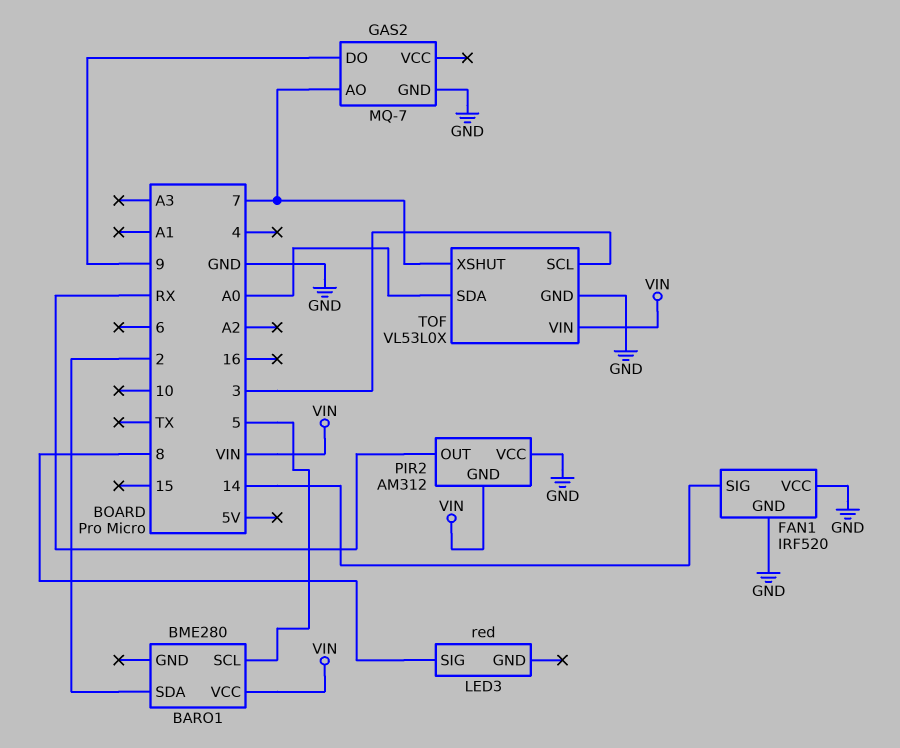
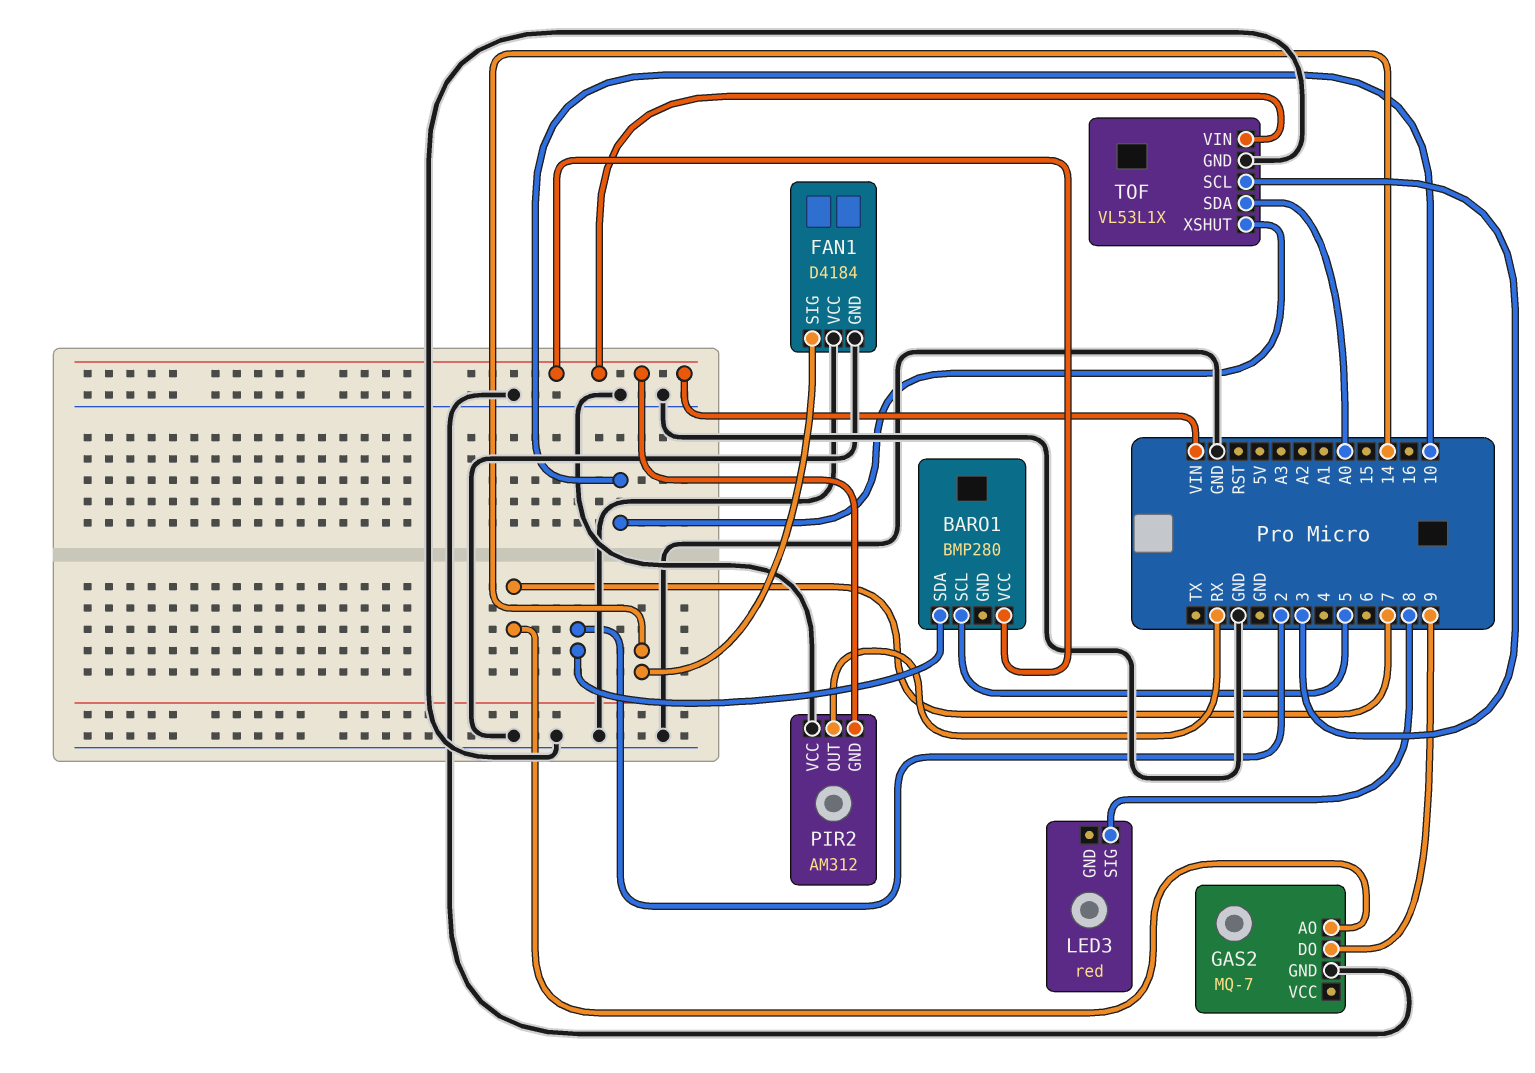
BARO1: BME280 -> BMP280
FAN1: IRF520 -> D4184
TOF: VL53L0X -> VL53L1X
TOF pin XSHUT: 7 -> 10

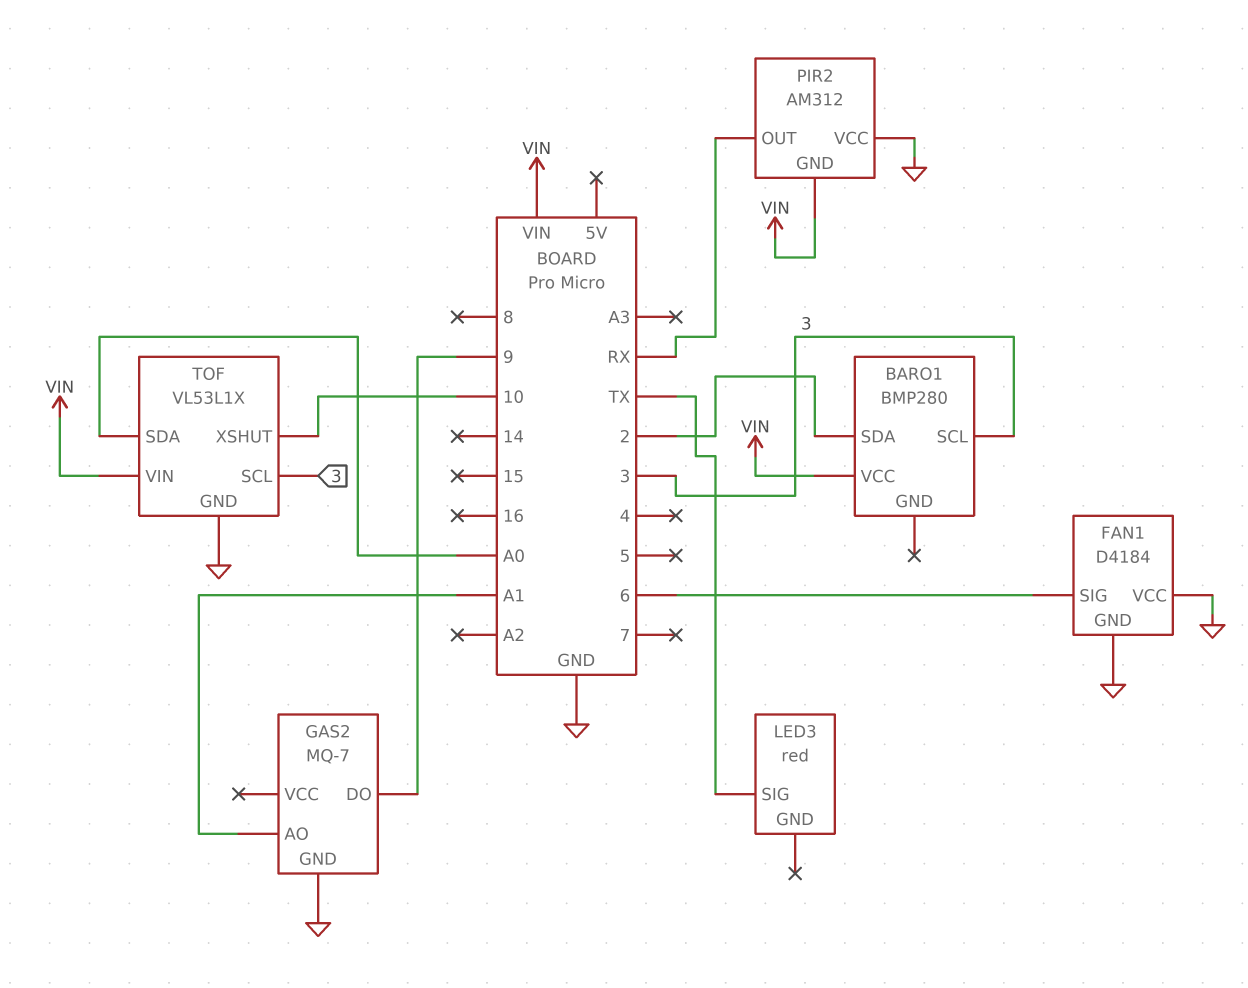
BARO1 pin SCL: 5 -> 3
FAN1 pin SIG: 14 -> 6
GAS2 pin AO: 7 -> A1
LED3 pin SIG: 8 -> TX

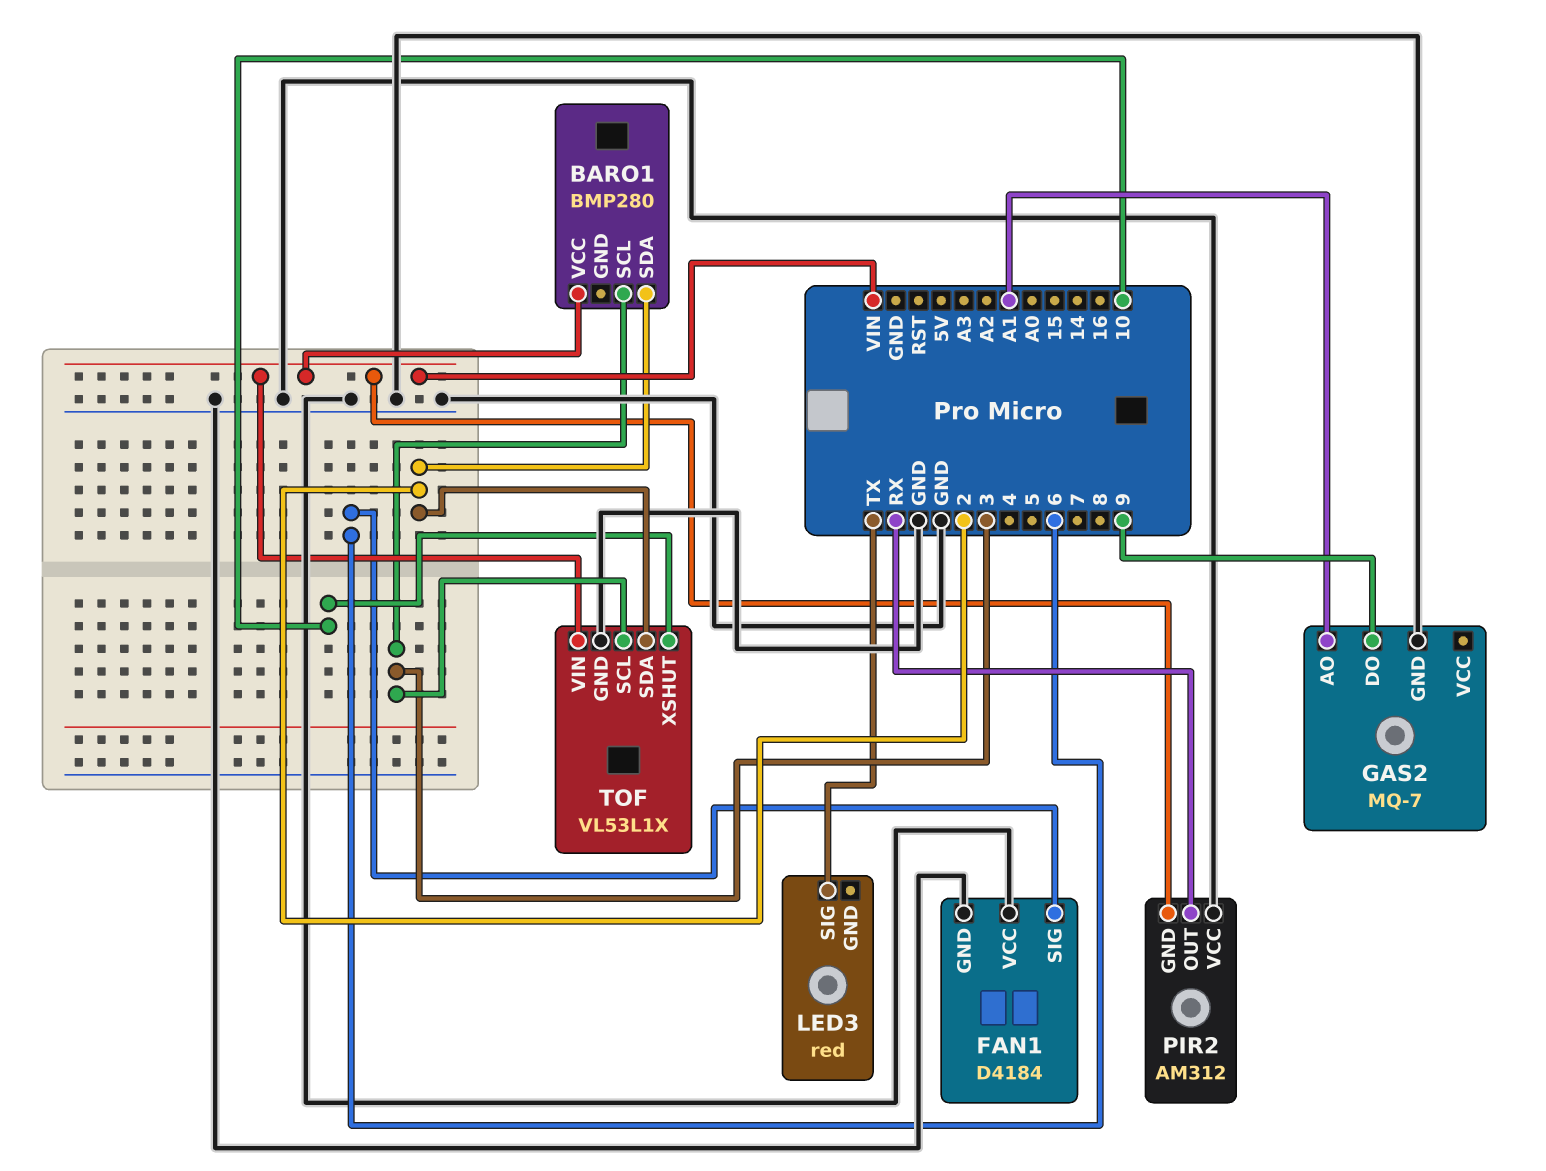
TOF pin SDA: A0 -> 2

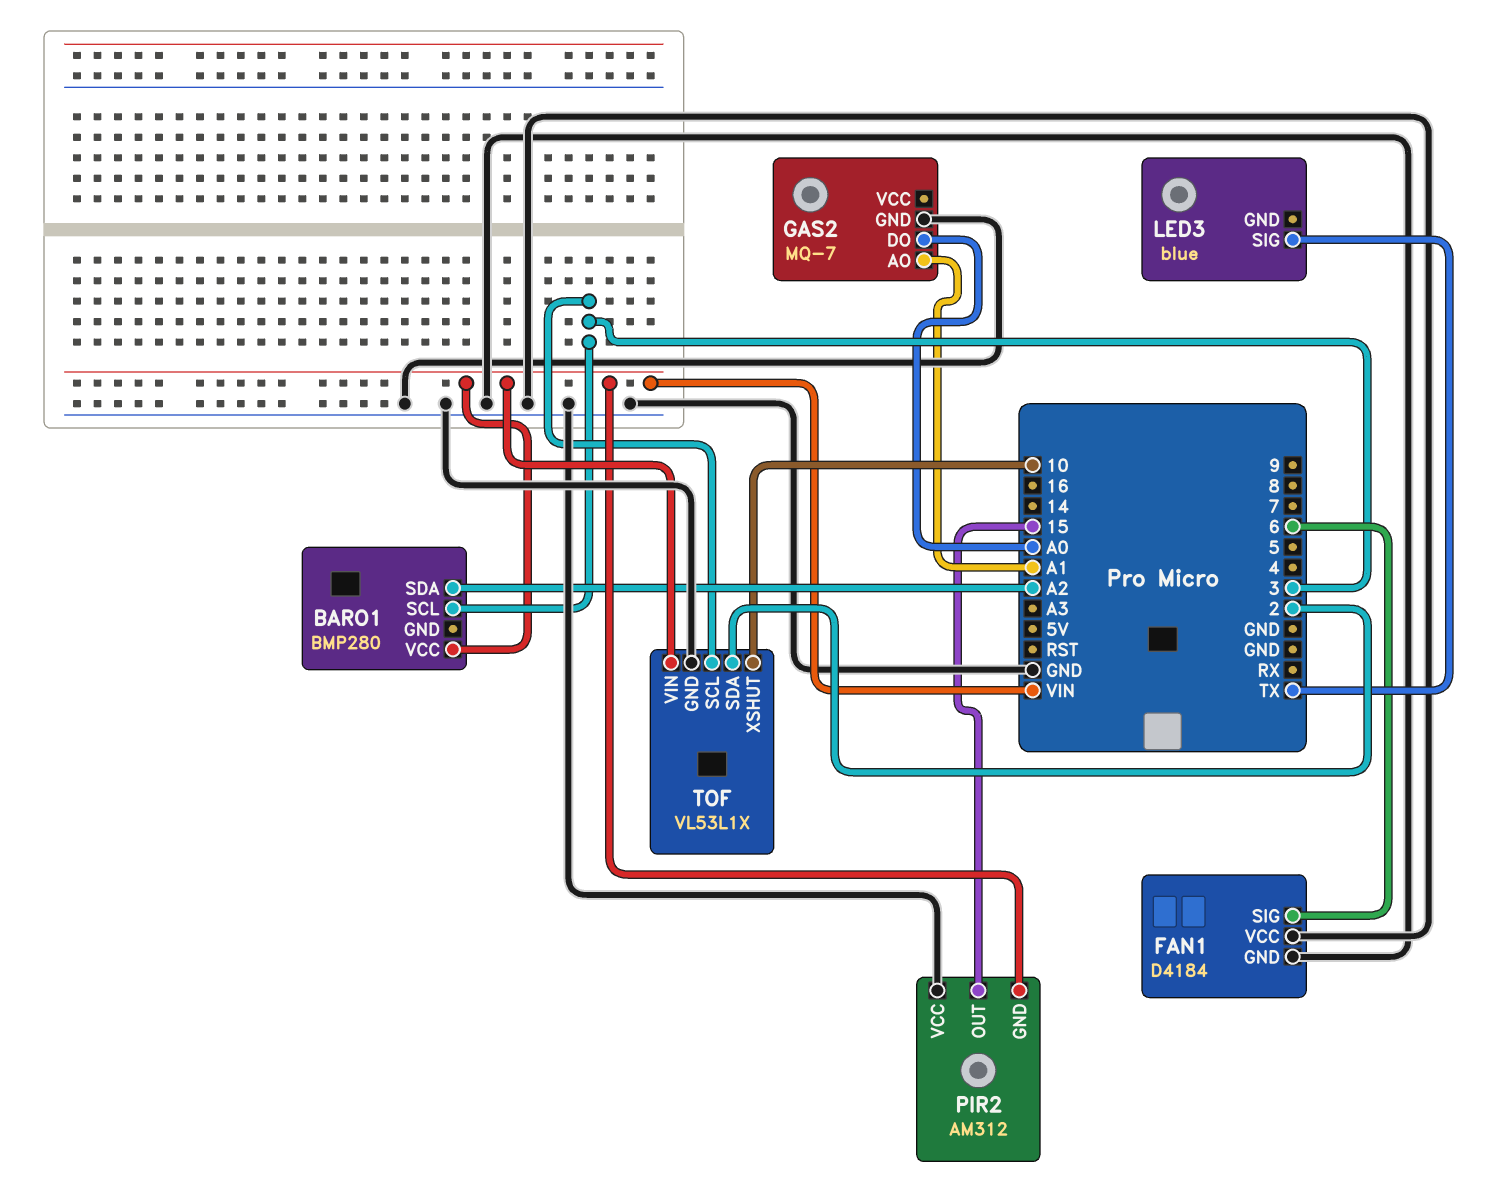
BARO1 pin SDA: 2 -> A2
GAS2 pin DO: 9 -> A0
LED3: red -> blue
PIR2 pin OUT: RX -> 15

